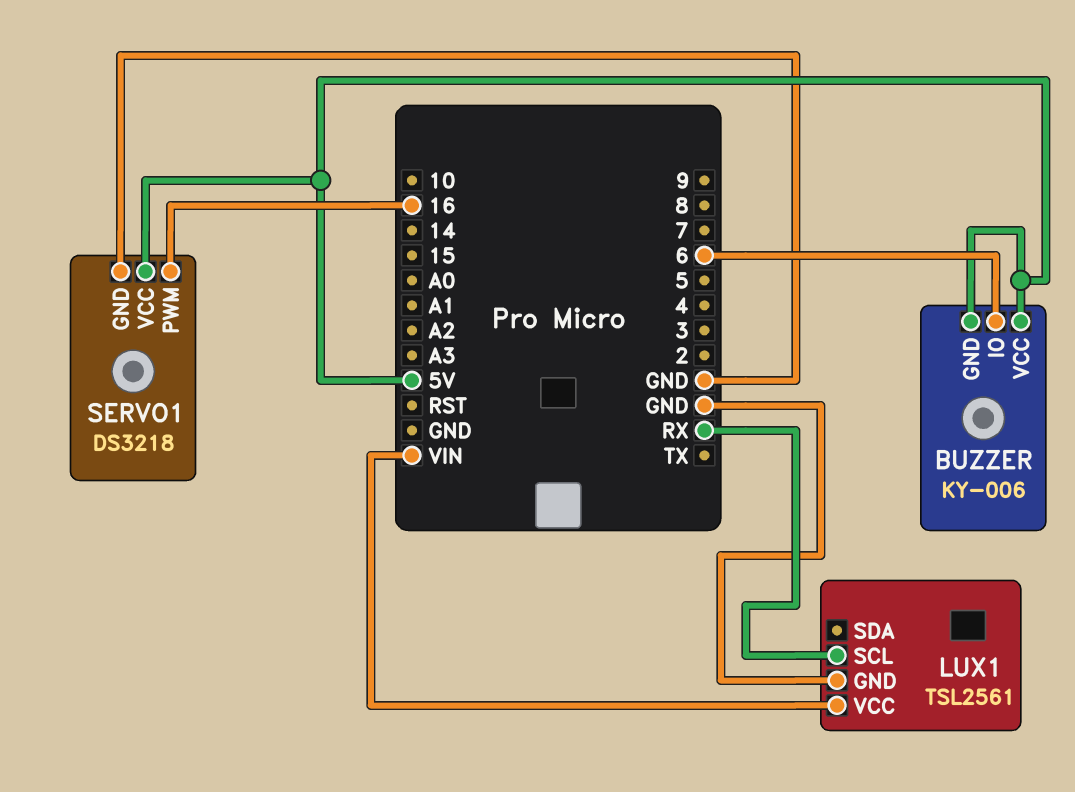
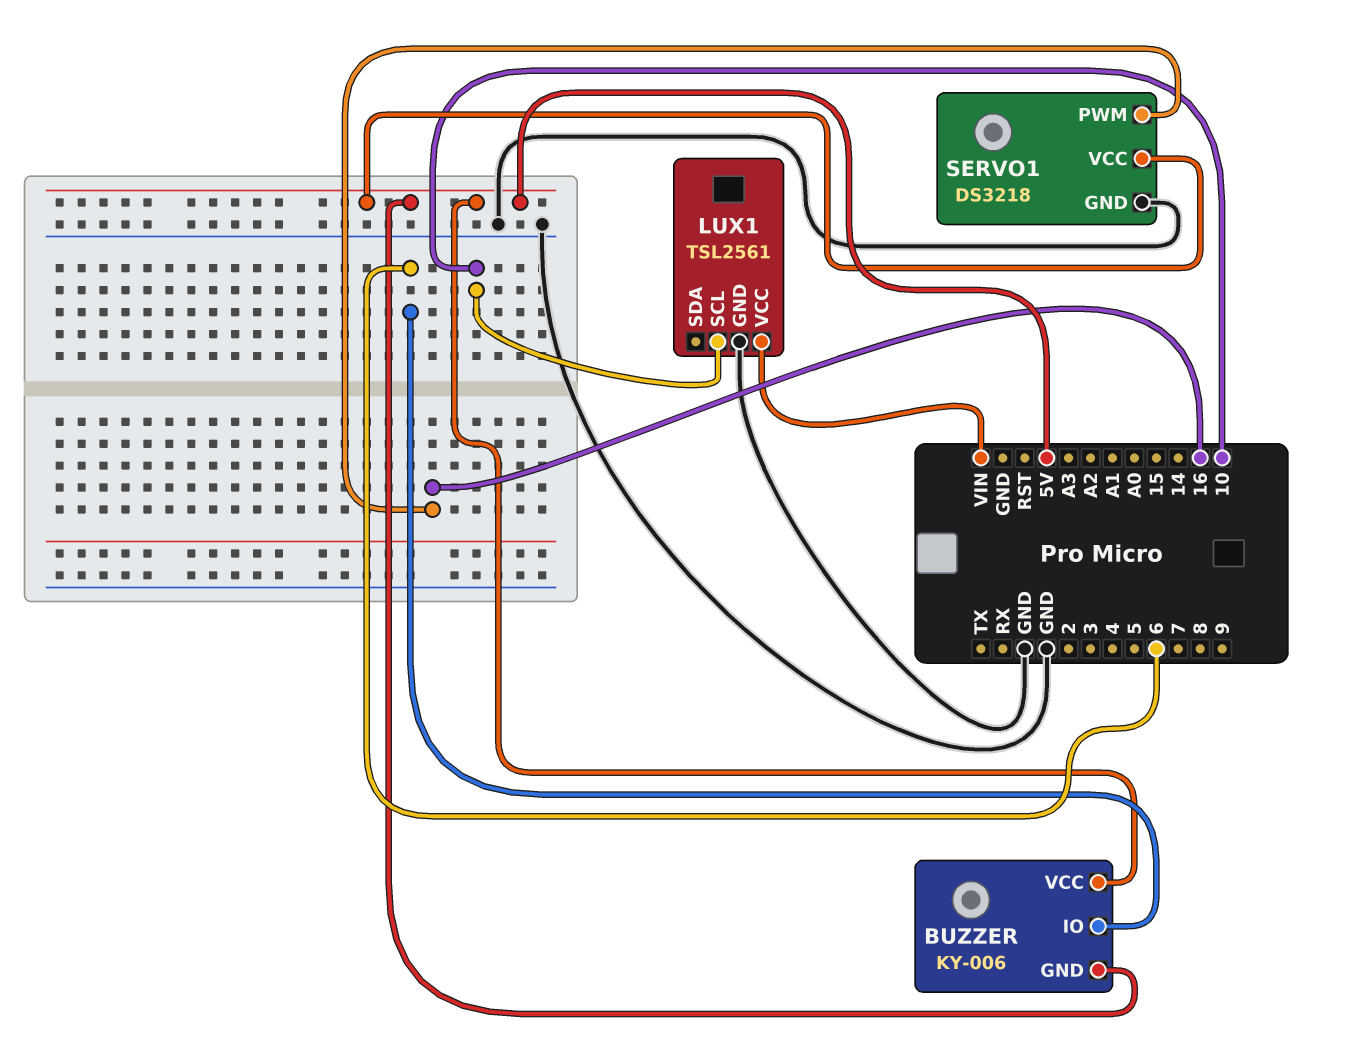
LUX1 pin SCL: RX -> 10

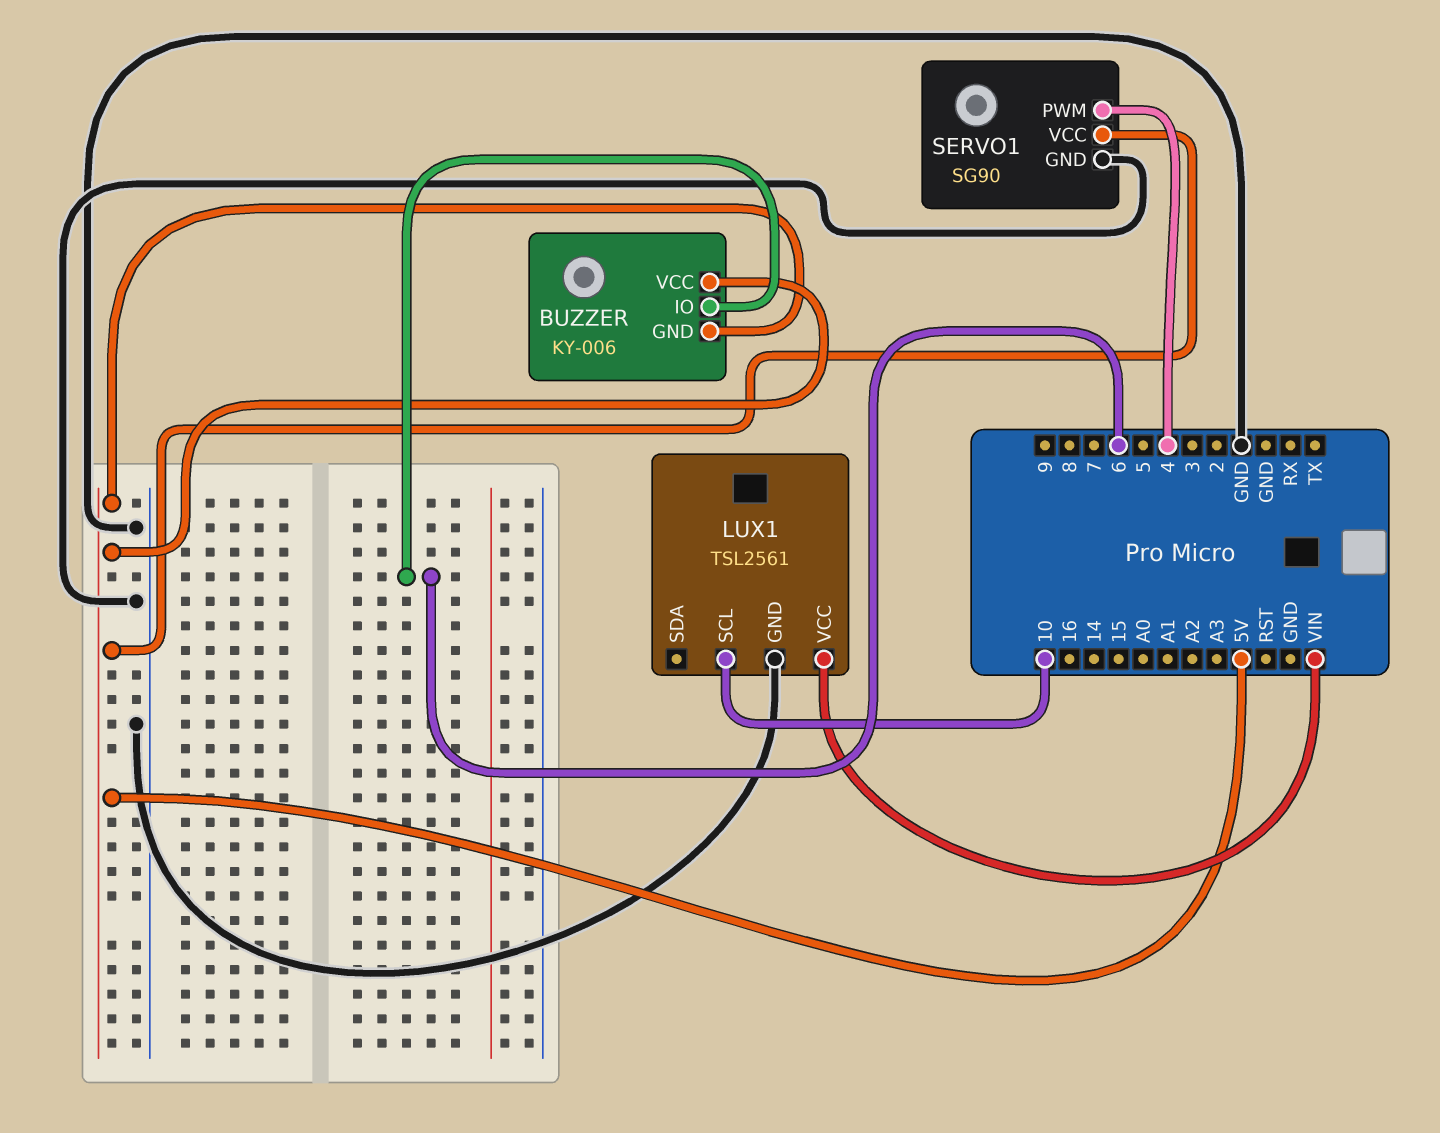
SERVO1: DS3218 -> SG90
SERVO1 pin PWM: 16 -> 4

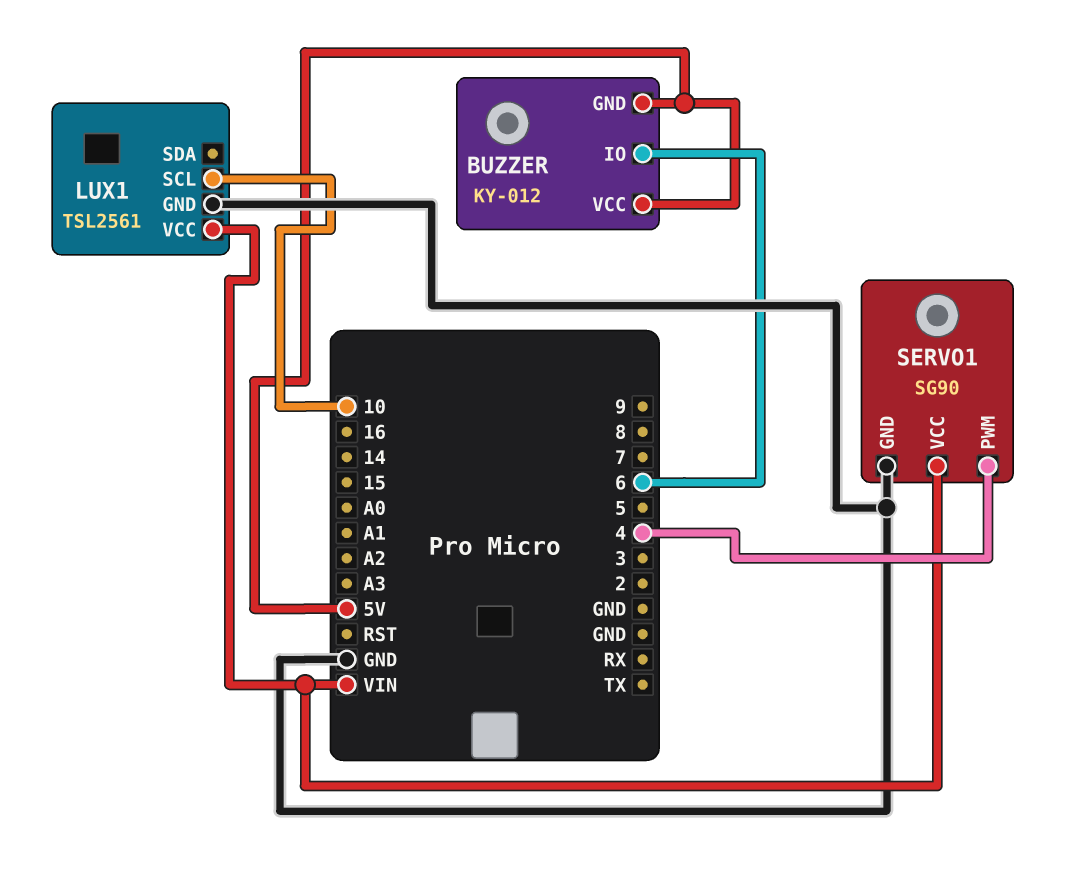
BUZZER: KY-006 -> KY-012
SERVO1 pin VCC: 5V -> VIN

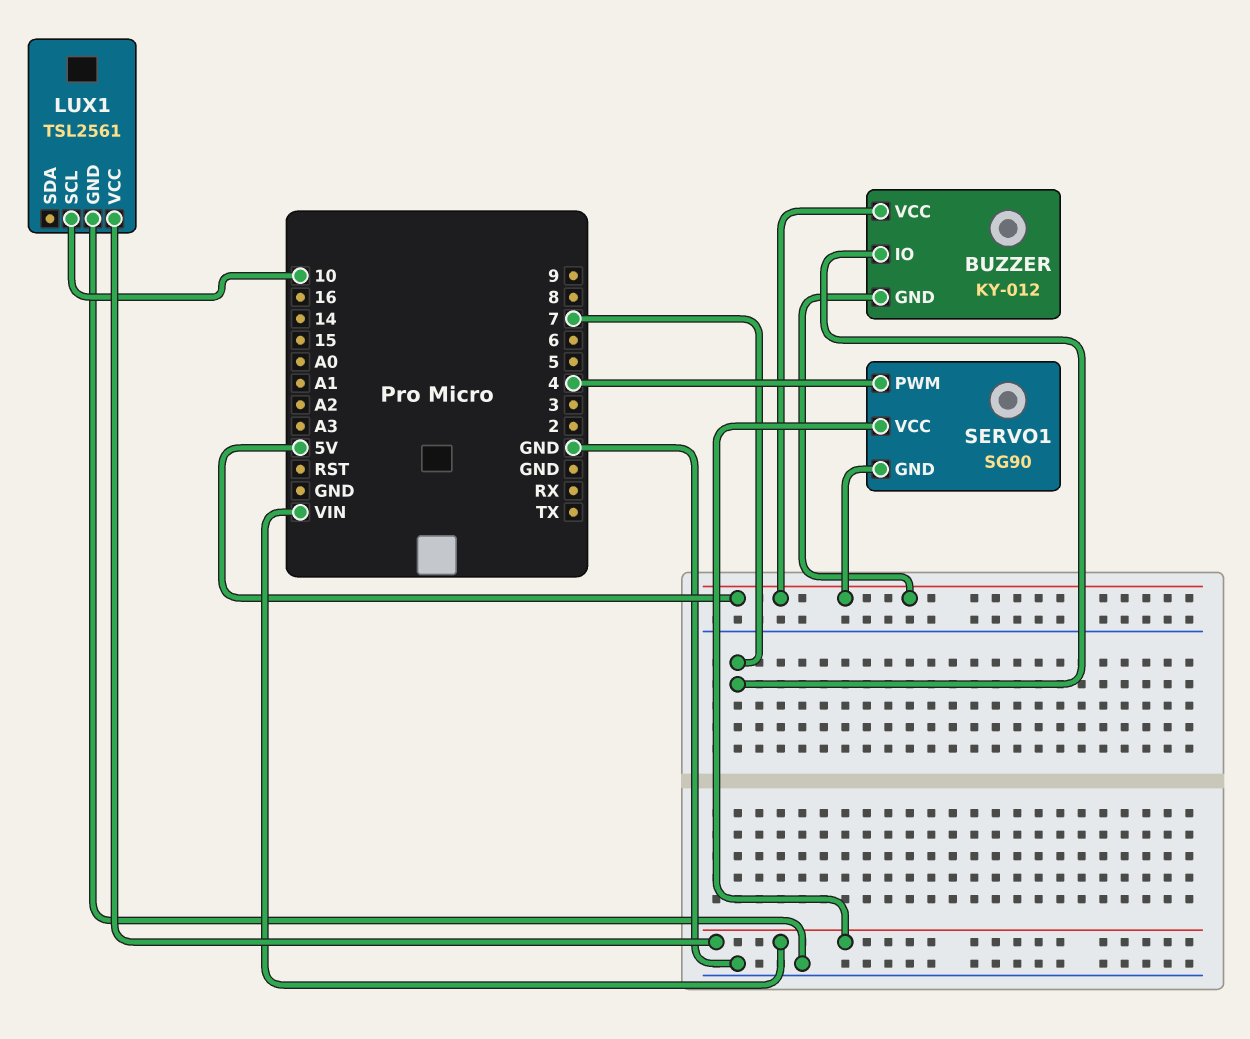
BUZZER pin IO: 6 -> 7
SERVO1 pin GND: GND -> 5V

